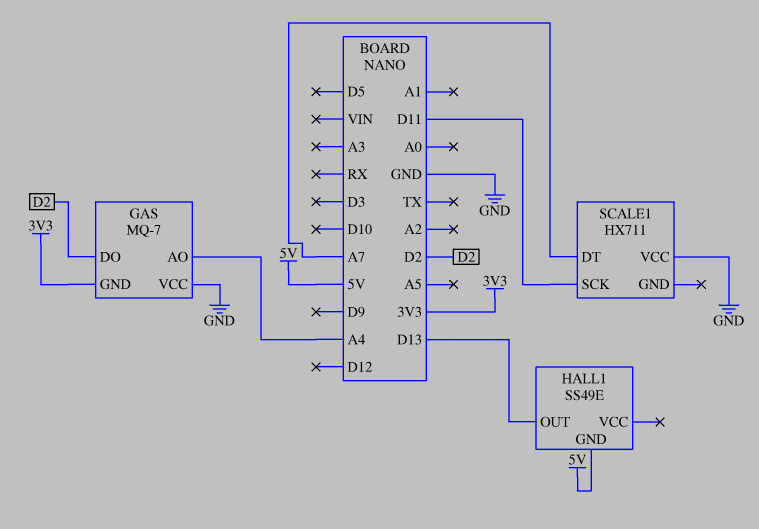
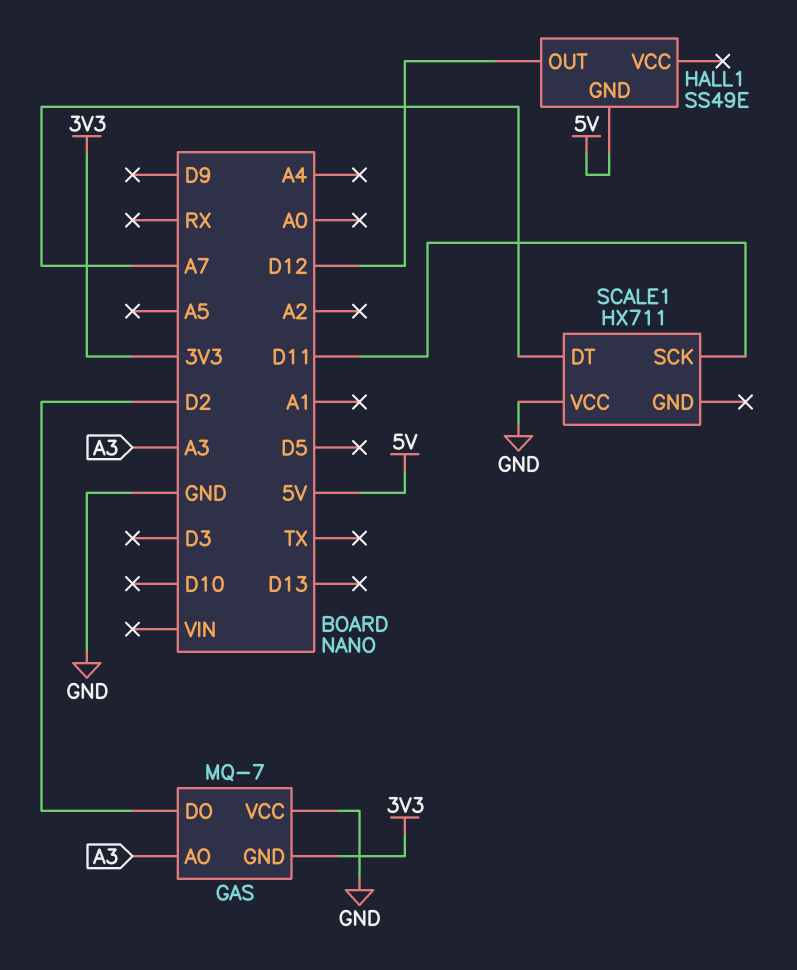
GAS pin AO: A4 -> A3
HALL1 pin OUT: D13 -> D12

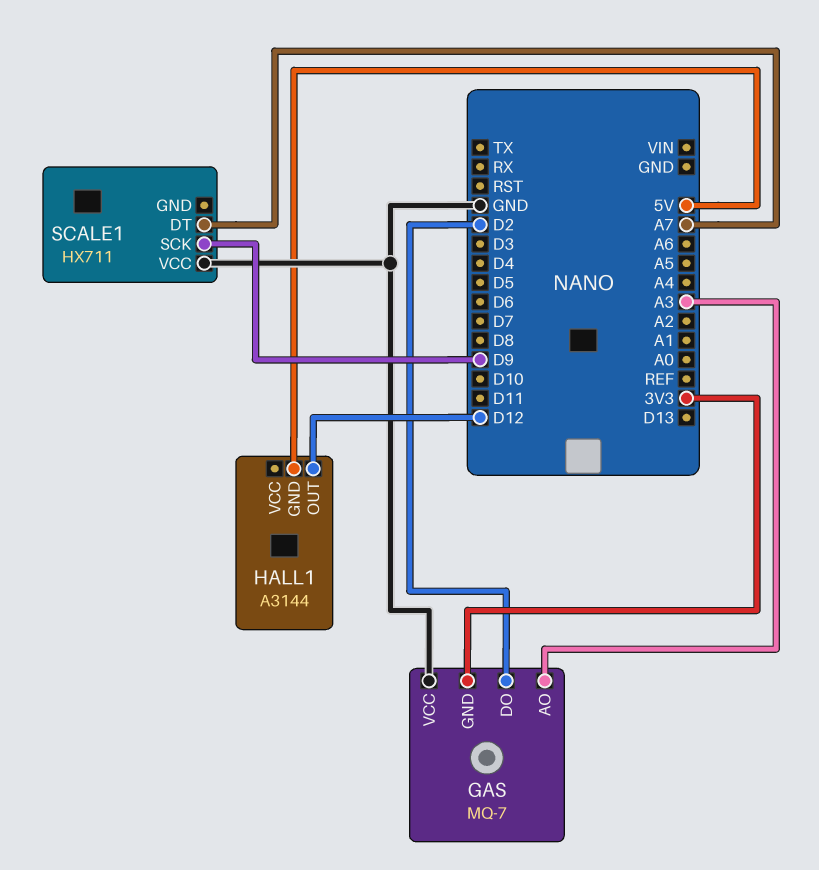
HALL1: SS49E -> A3144
SCALE1 pin SCK: D11 -> D9

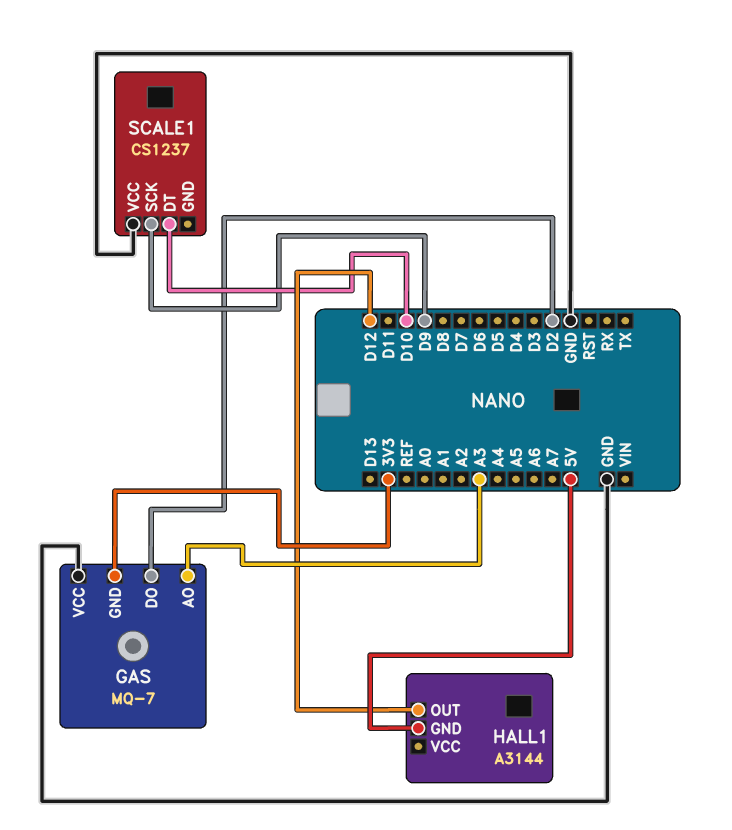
SCALE1: HX711 -> CS1237
SCALE1 pin DT: A7 -> D10

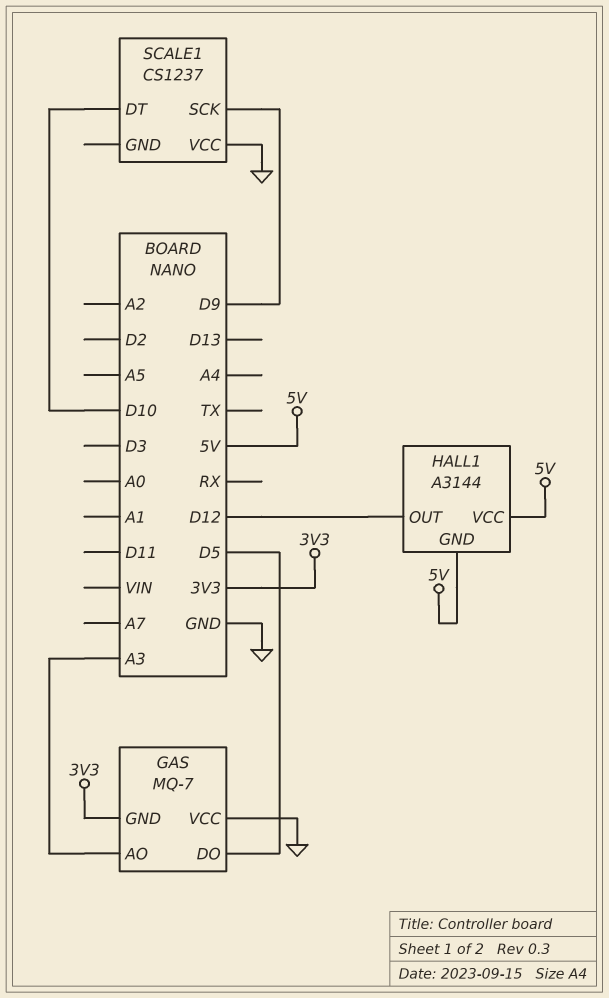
GAS pin DO: D2 -> D5
HALL1 pin VCC: none -> 5V

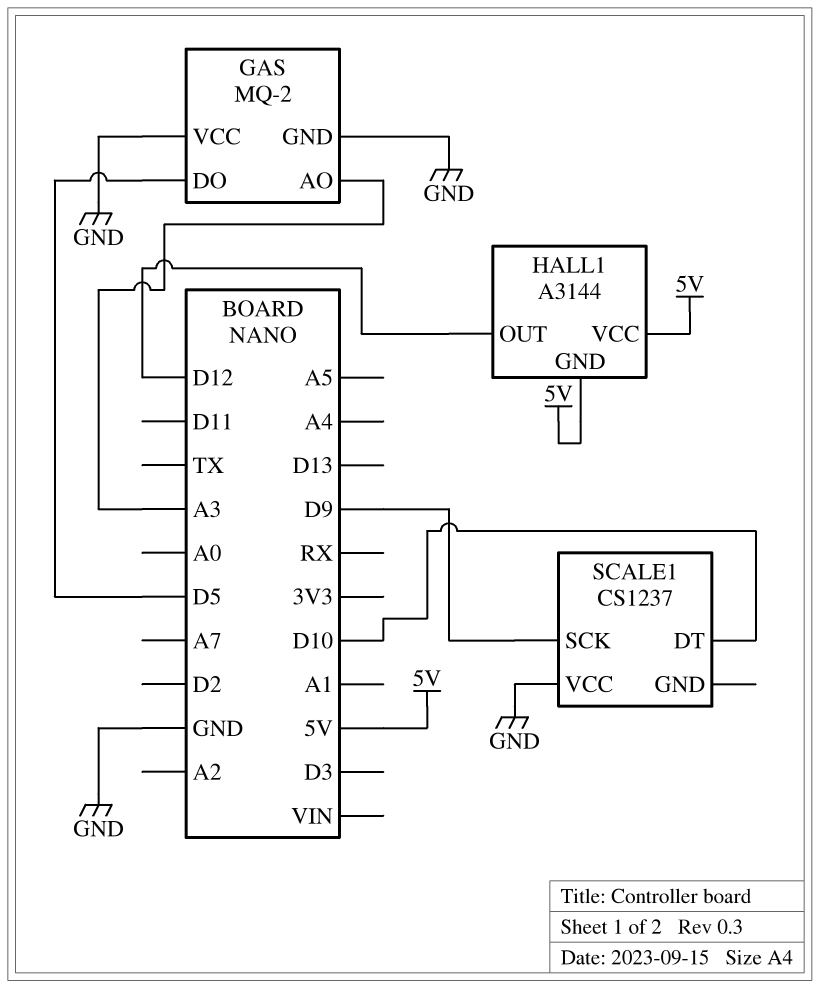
GAS: MQ-7 -> MQ-2
GAS pin GND: 3V3 -> GND

